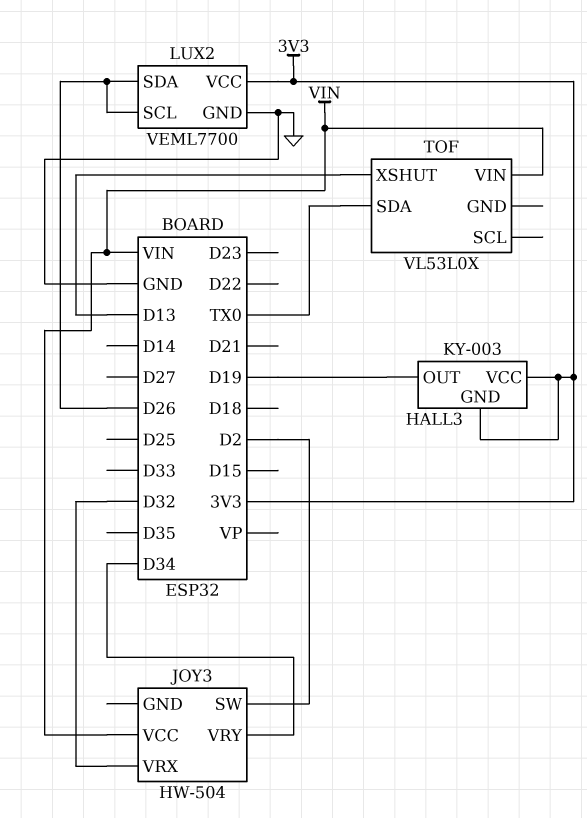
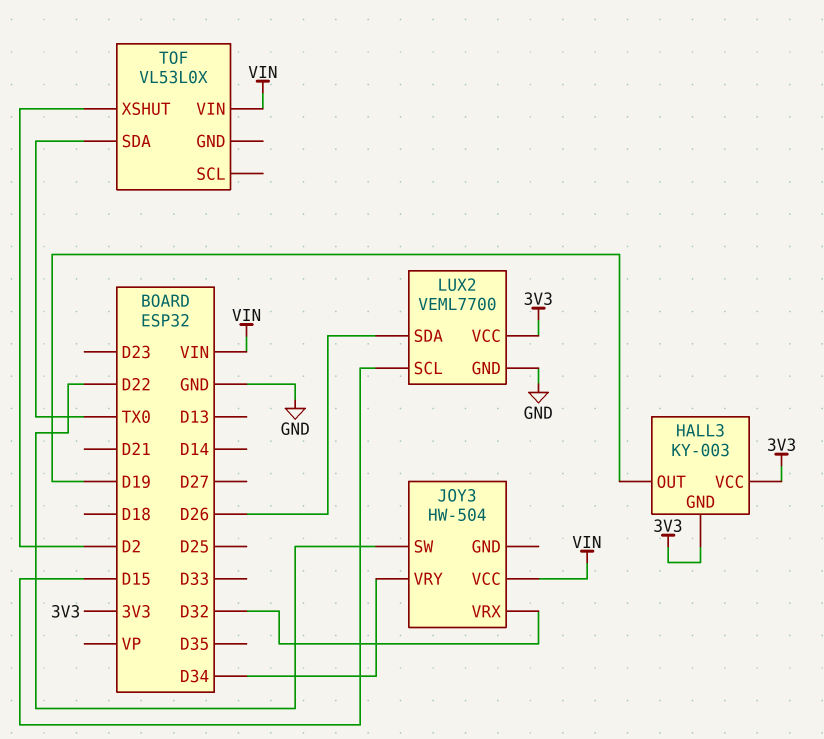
JOY3 pin SW: D2 -> D22
LUX2 pin SCL: D26 -> D15
TOF pin XSHUT: D13 -> D2

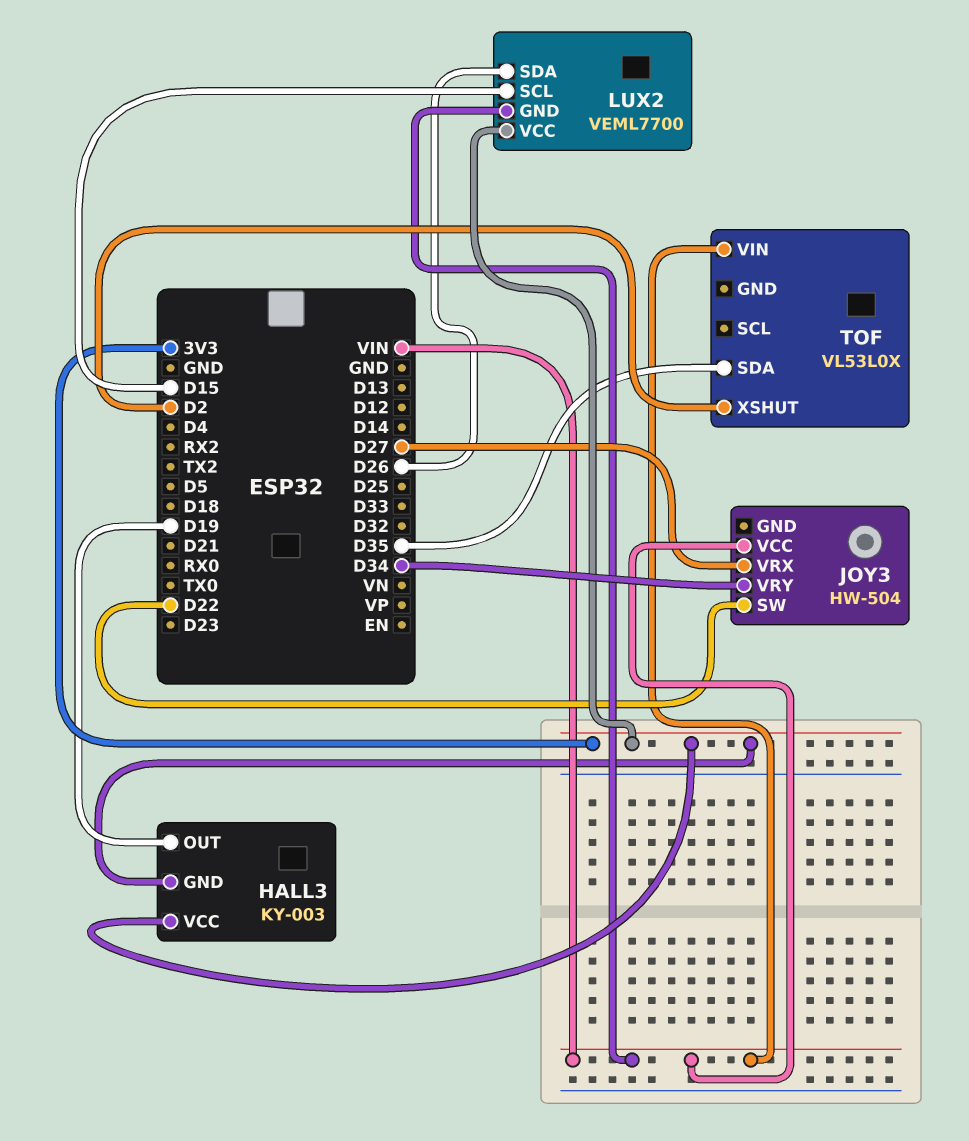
JOY3 pin VRX: D32 -> D27
LUX2 pin GND: GND -> VIN
TOF pin SDA: TX0 -> D35

